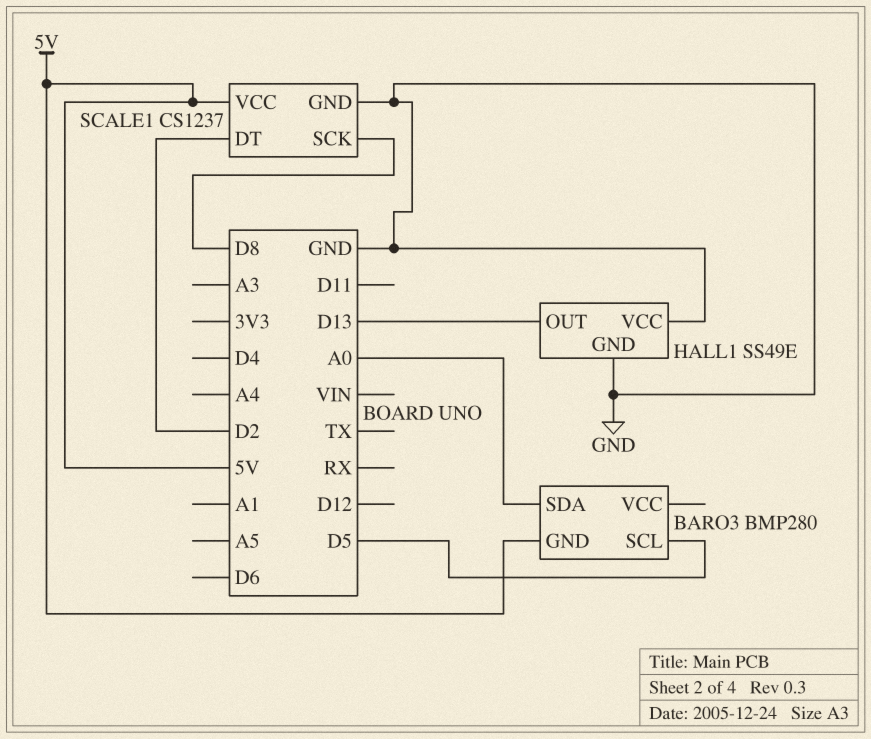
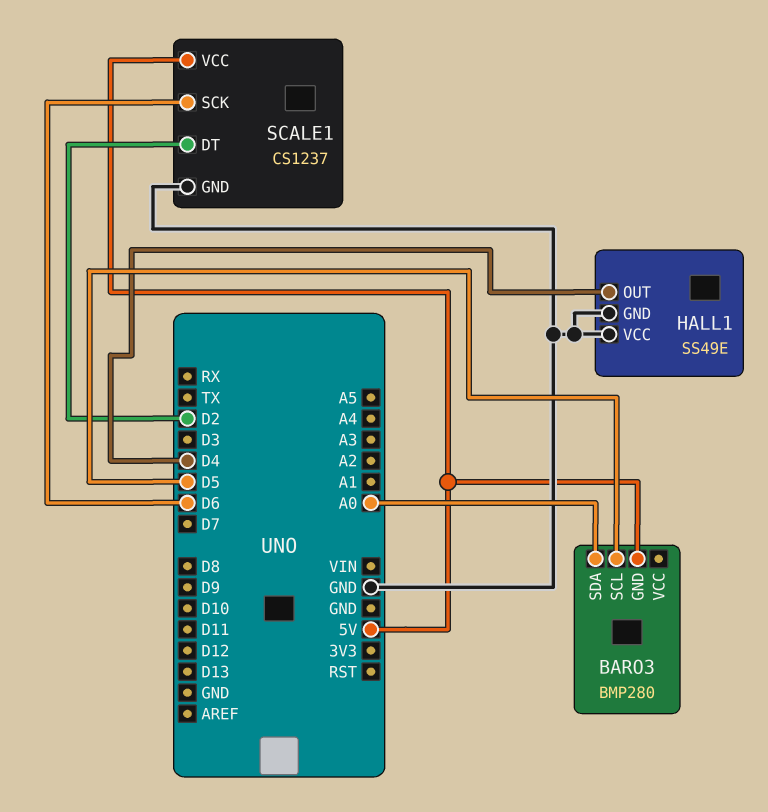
HALL1 pin OUT: D13 -> D4
SCALE1 pin SCK: D8 -> D6

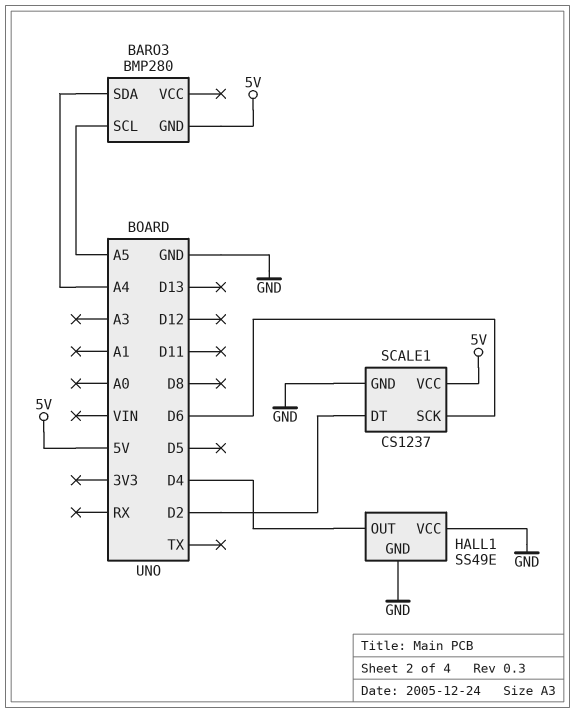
BARO3 pin SCL: D5 -> A5
BARO3 pin SDA: A0 -> A4

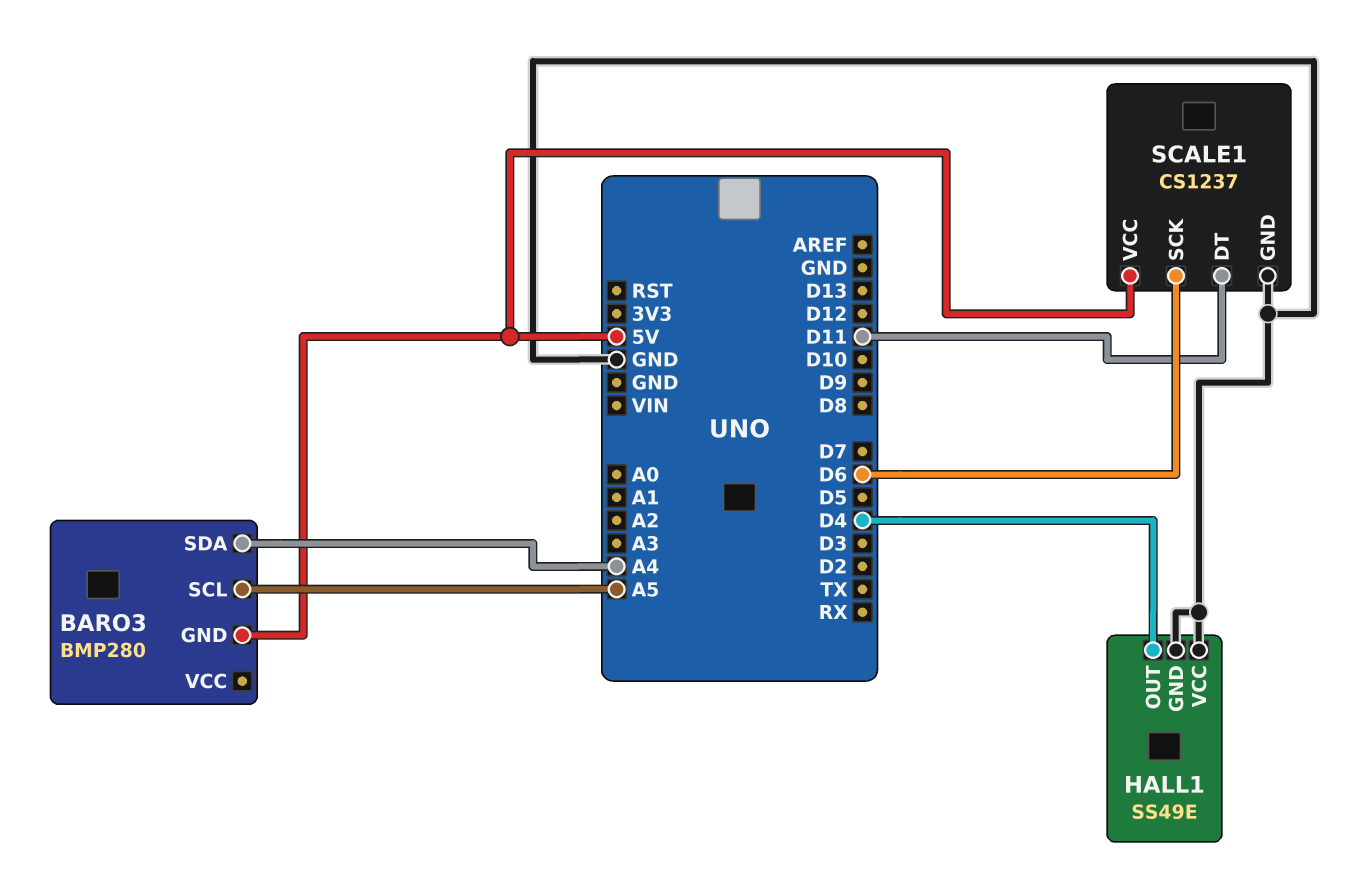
SCALE1 pin DT: D2 -> D11

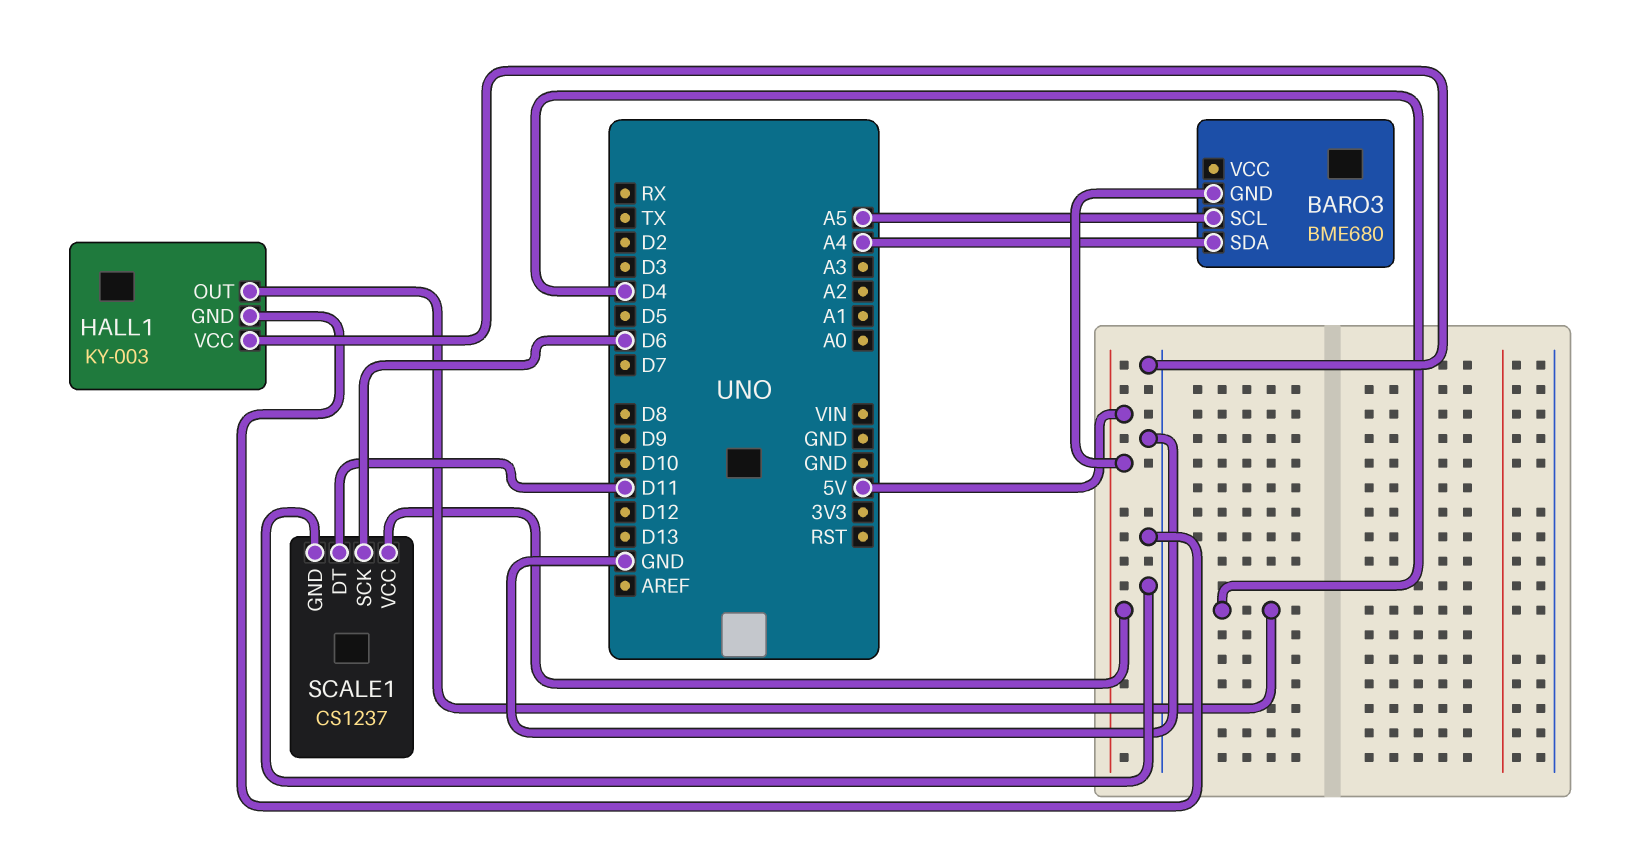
BARO3: BMP280 -> BME680
HALL1: SS49E -> KY-003

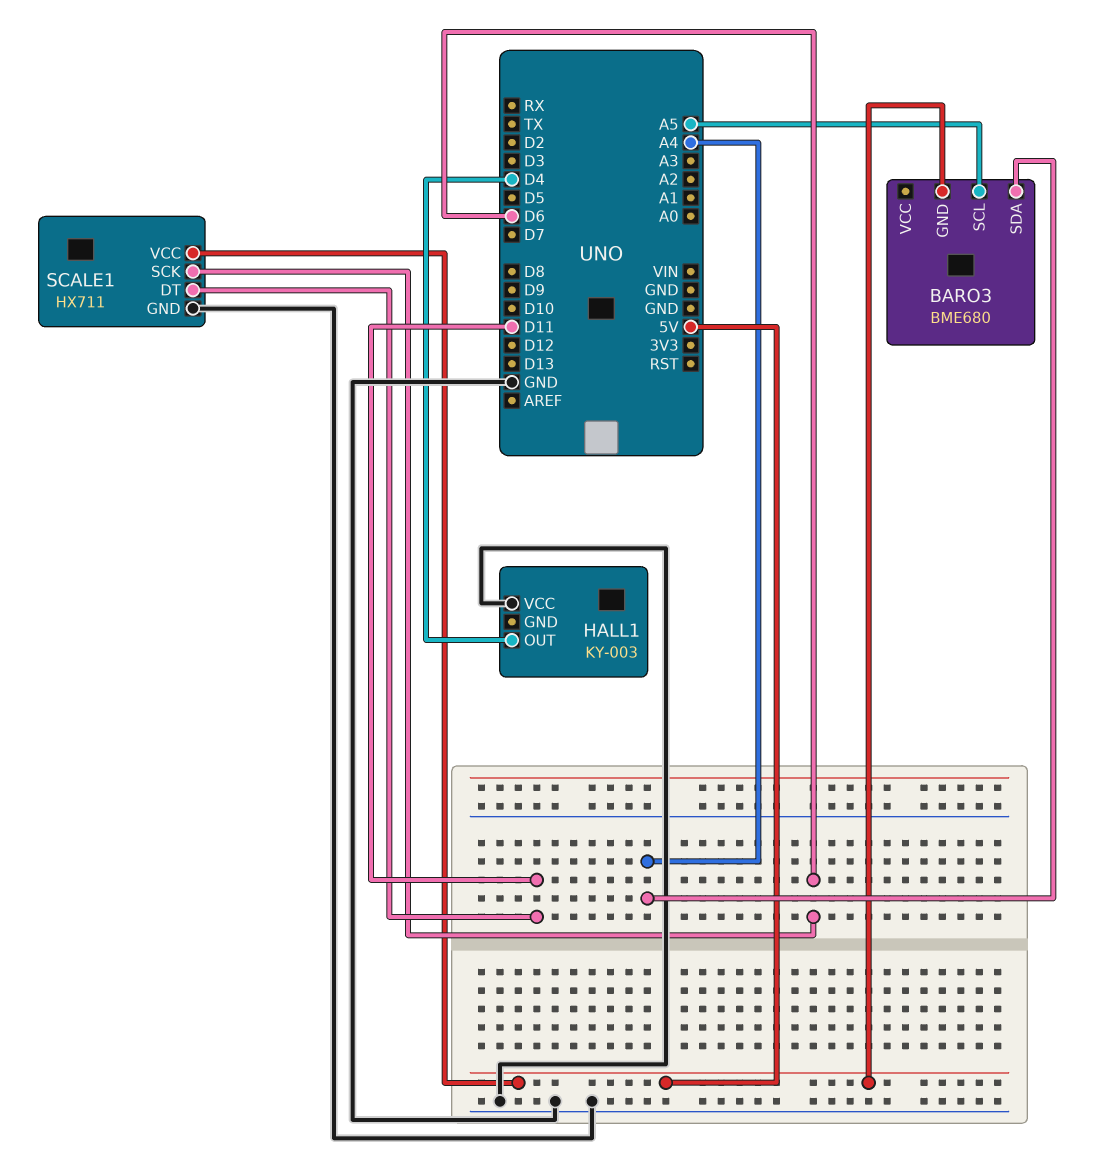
HALL1 pin GND: GND -> none
SCALE1: CS1237 -> HX711

